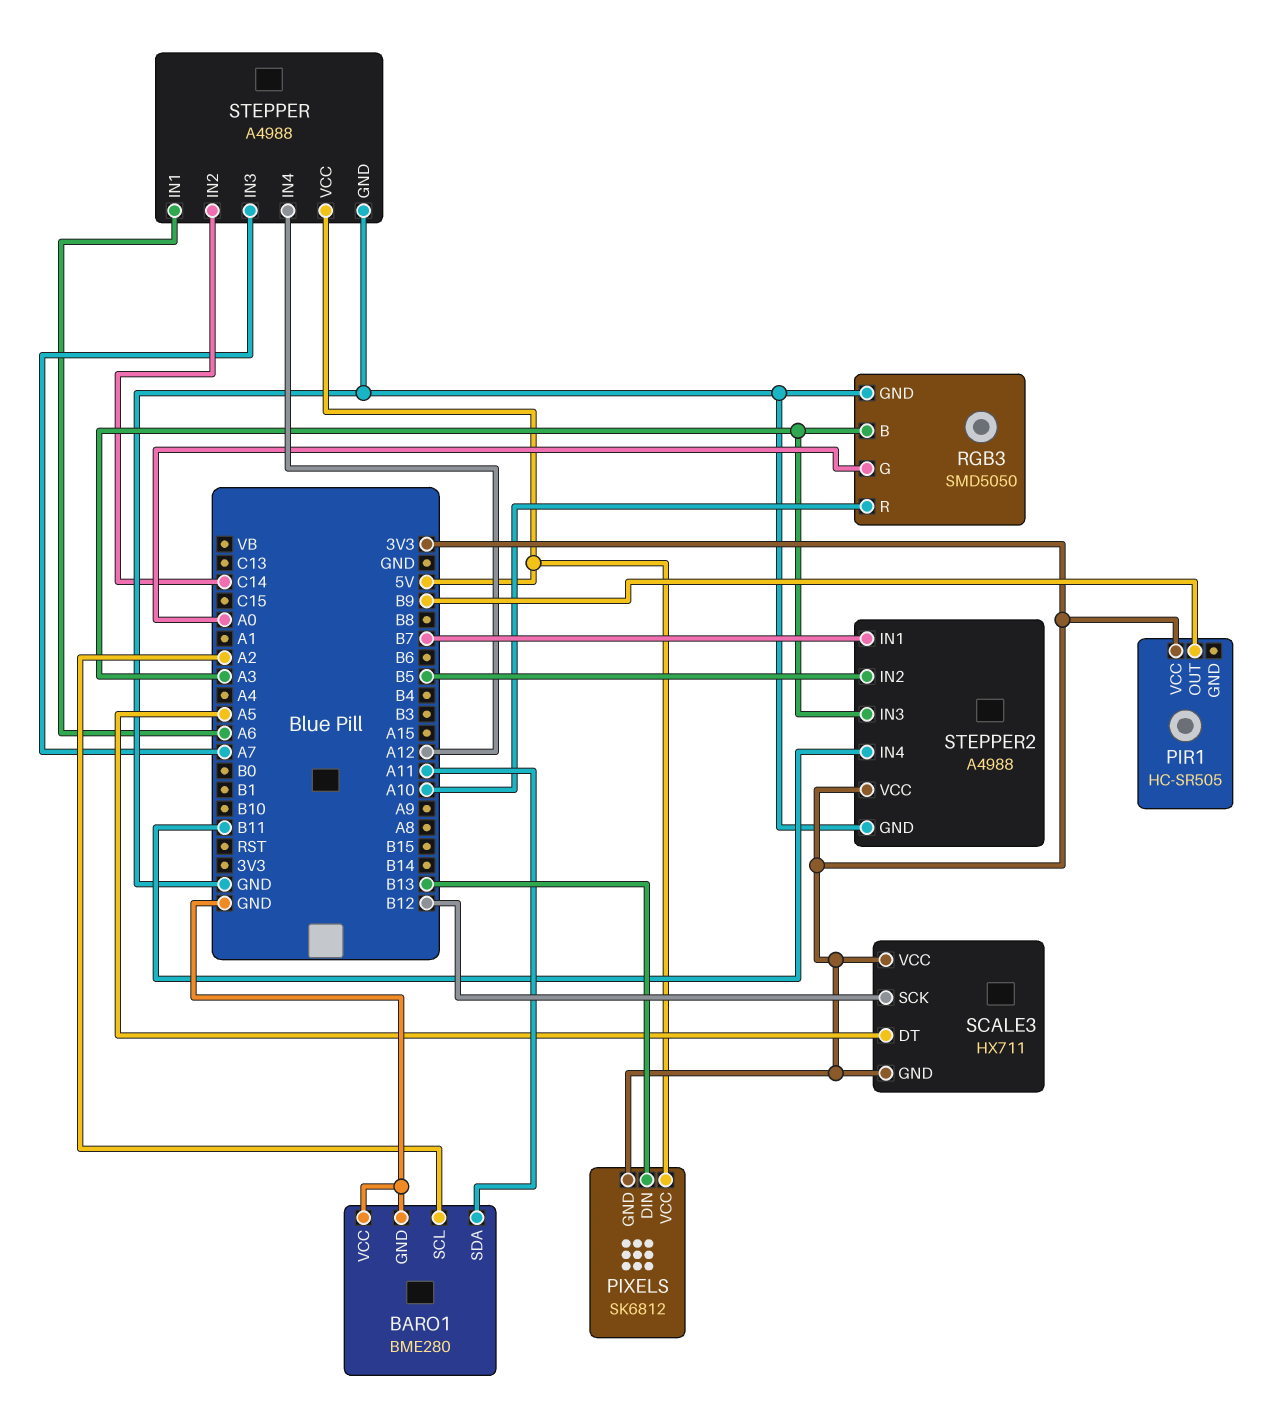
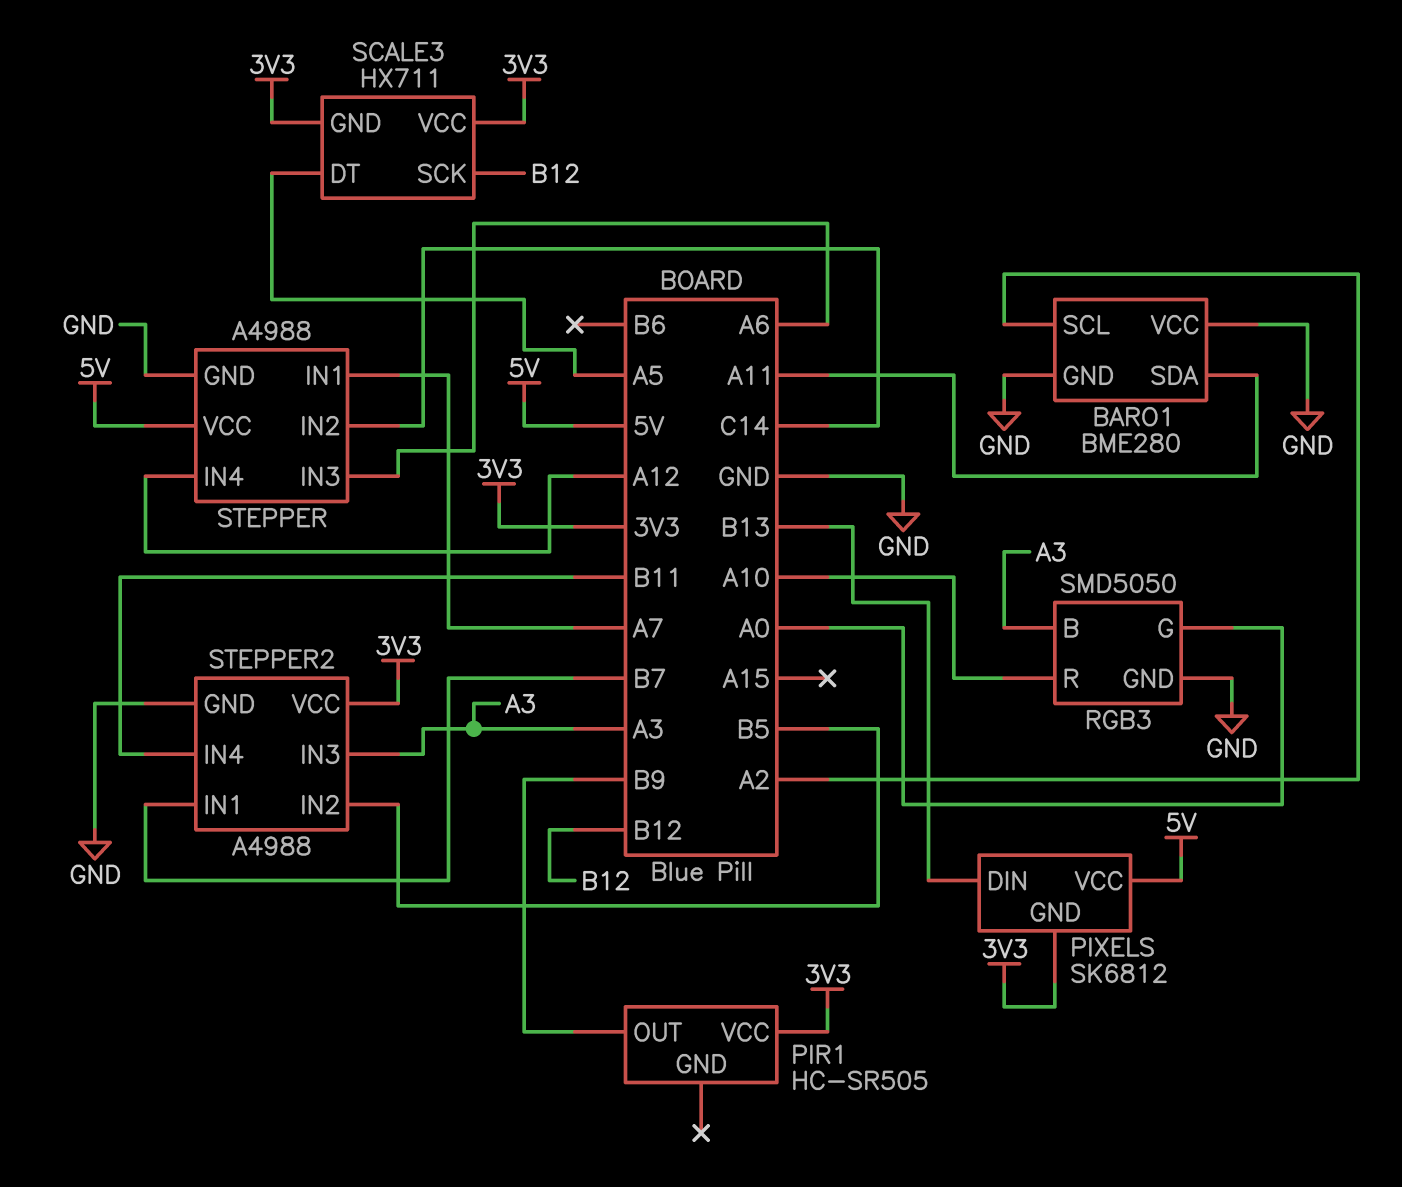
STEPPER pin IN1: A6 -> A7
STEPPER pin IN3: A7 -> A6

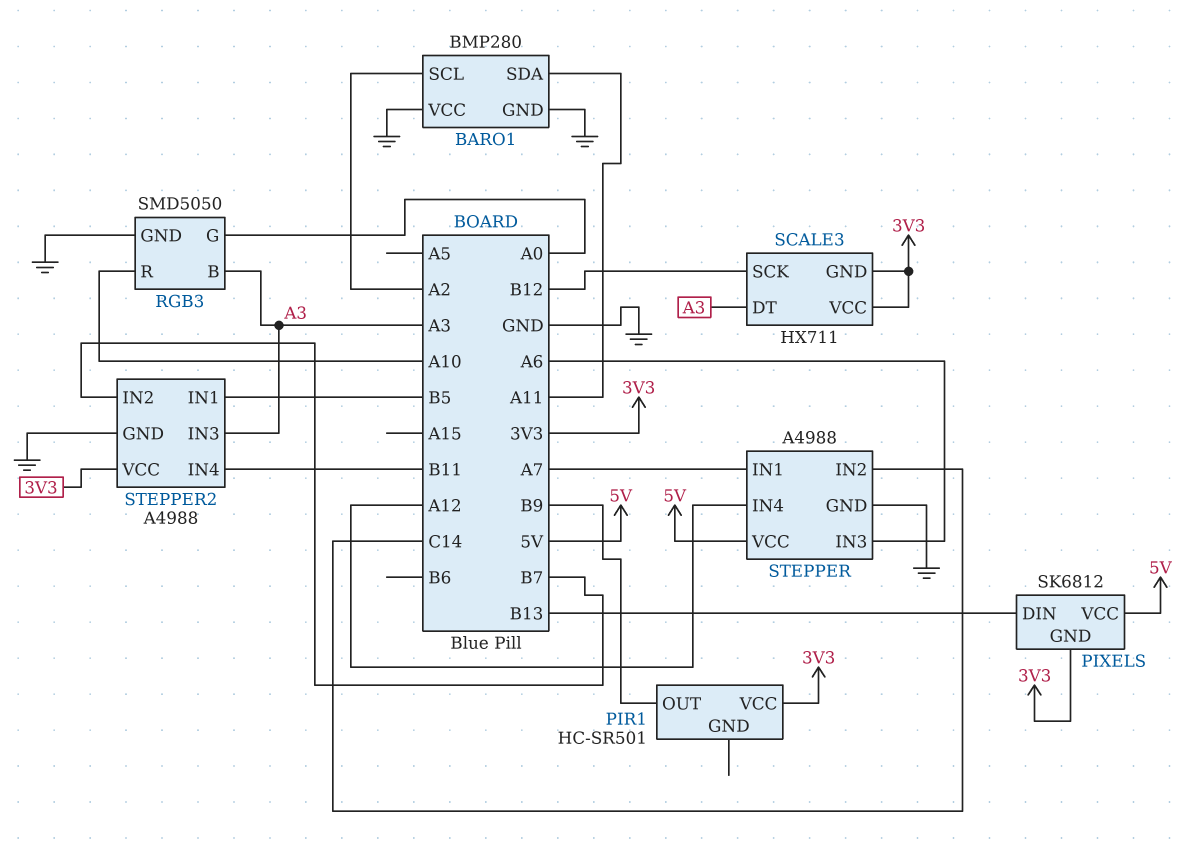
BARO1: BME280 -> BMP280
PIR1: HC-SR505 -> HC-SR501
SCALE3 pin DT: A5 -> A3
STEPPER2 pin IN1: B7 -> B5
STEPPER2 pin IN2: B5 -> B7

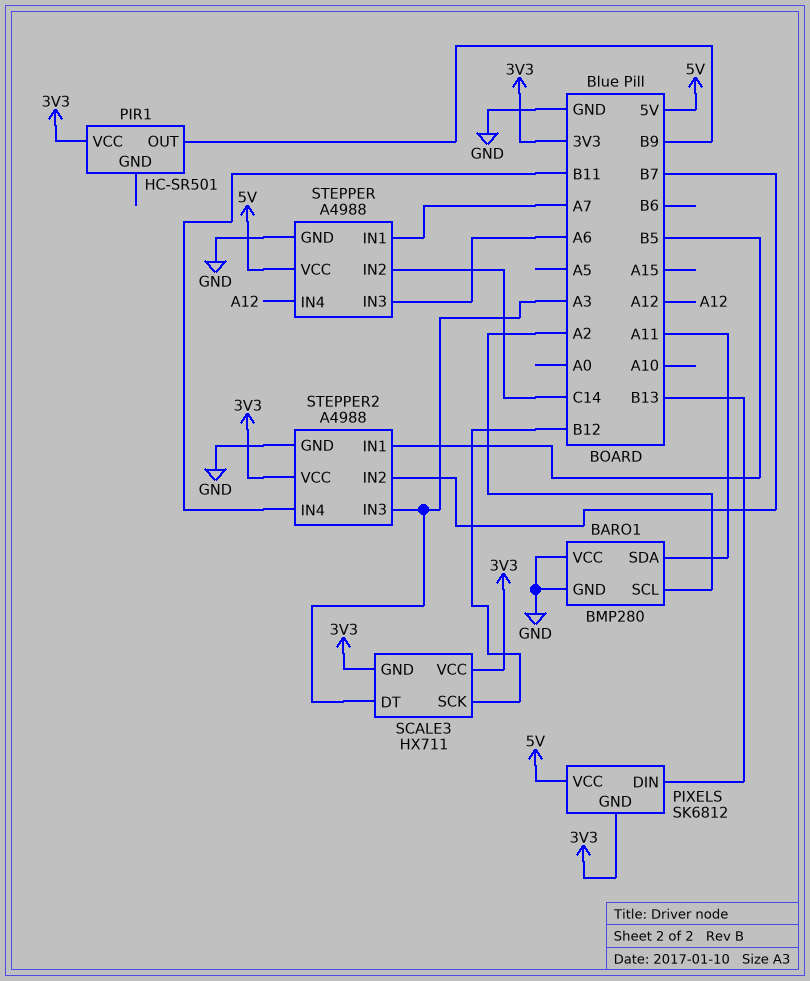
RGB3: SMD5050 -> none
RGB3 pin B: A3 -> none
RGB3 pin G: A0 -> none
RGB3 pin GND: GND -> none
RGB3 pin R: A10 -> none

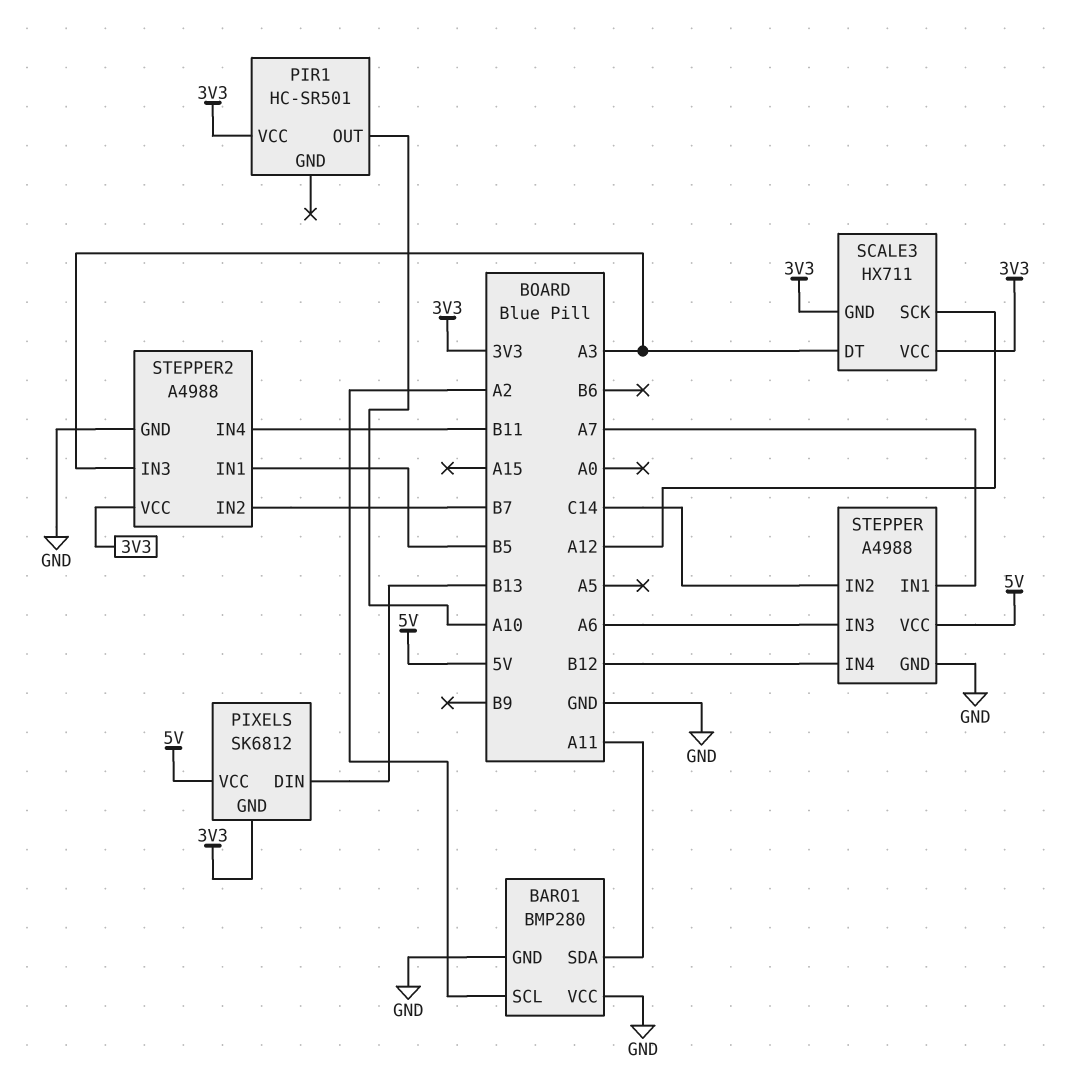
PIR1 pin OUT: B9 -> A10
SCALE3 pin SCK: B12 -> A12
STEPPER pin IN4: A12 -> B12

